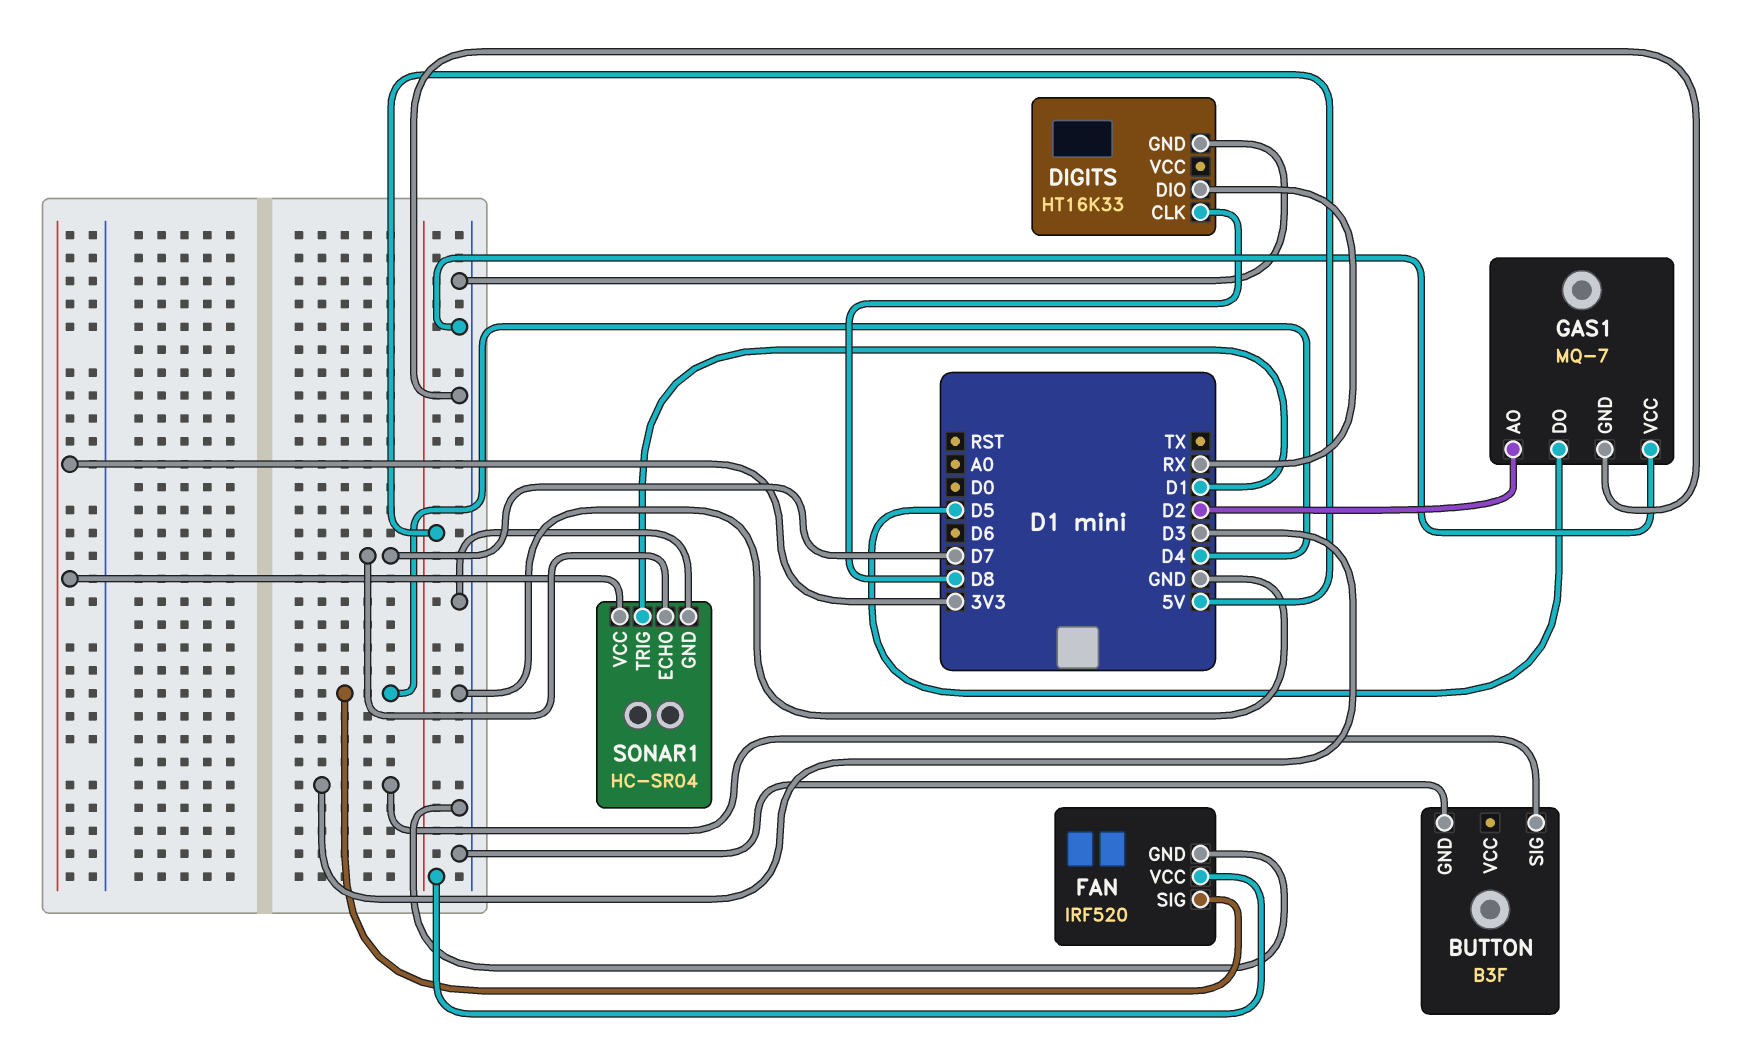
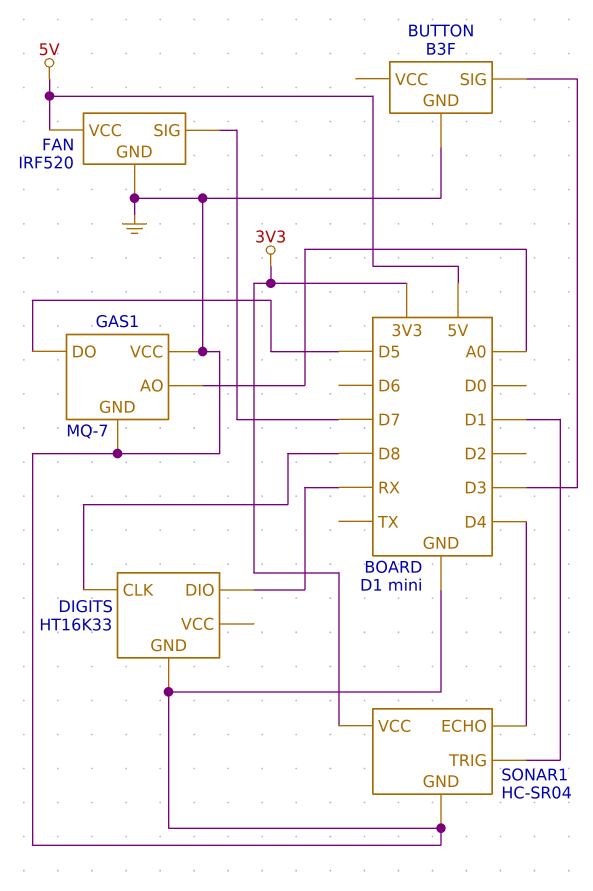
FAN pin SIG: D4 -> D7
GAS1 pin AO: D2 -> A0
SONAR1 pin ECHO: D7 -> D4

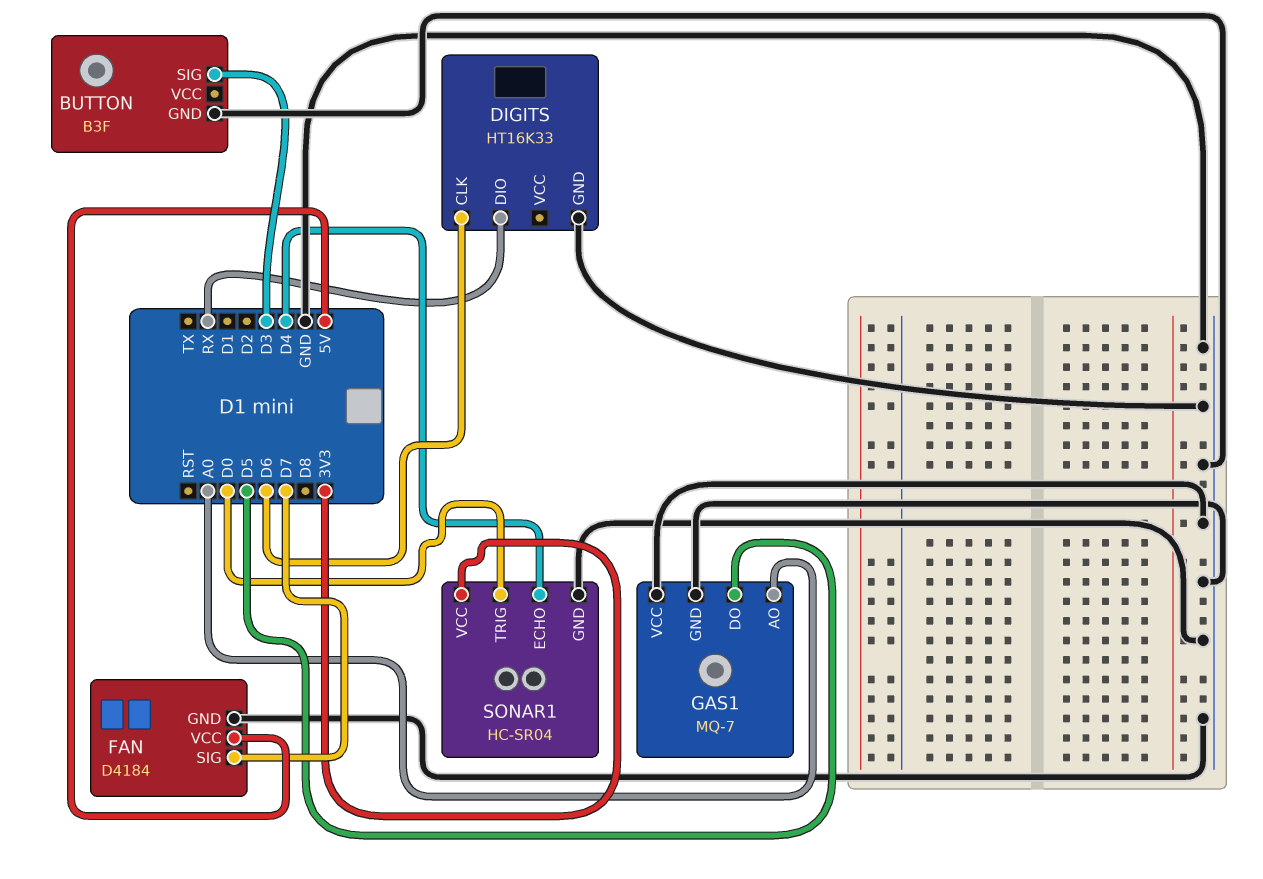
DIGITS pin CLK: D8 -> D6
FAN: IRF520 -> D4184
SONAR1 pin TRIG: D1 -> D0

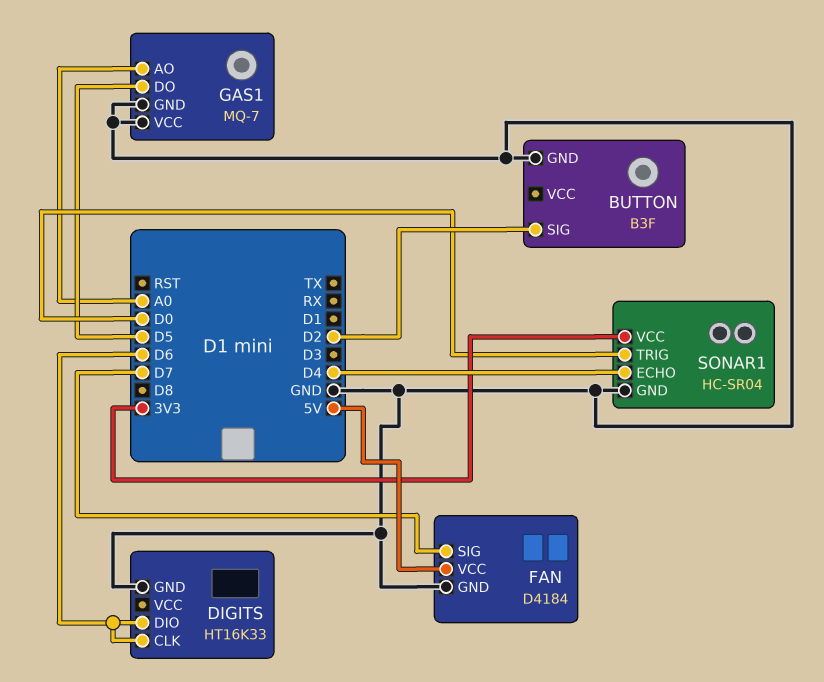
BUTTON pin SIG: D3 -> D2
DIGITS pin DIO: RX -> D6

